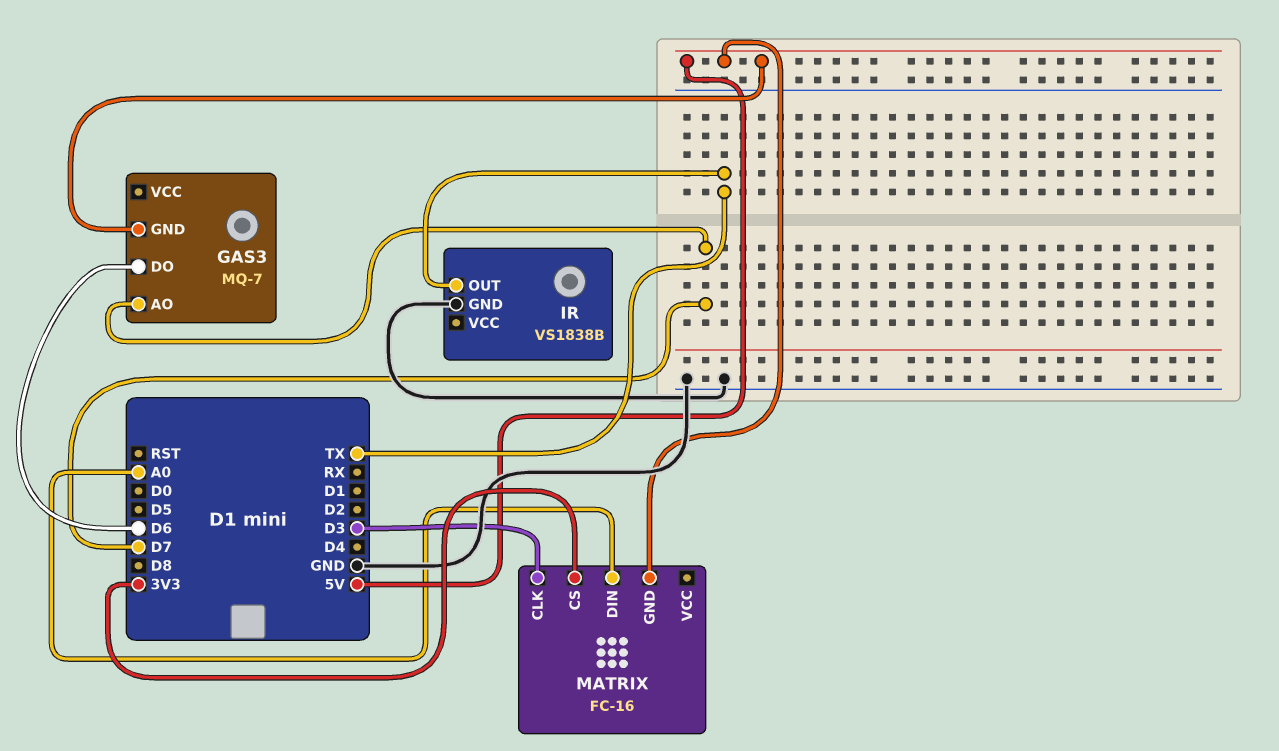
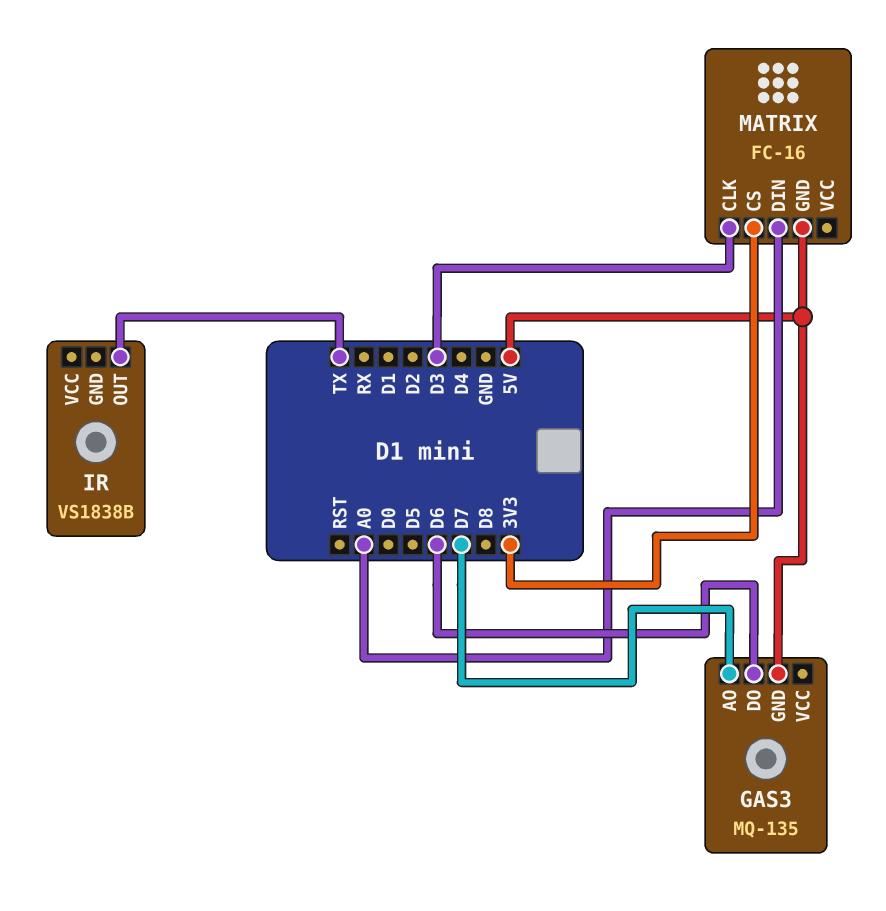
GAS3: MQ-7 -> MQ-135
IR pin GND: GND -> none

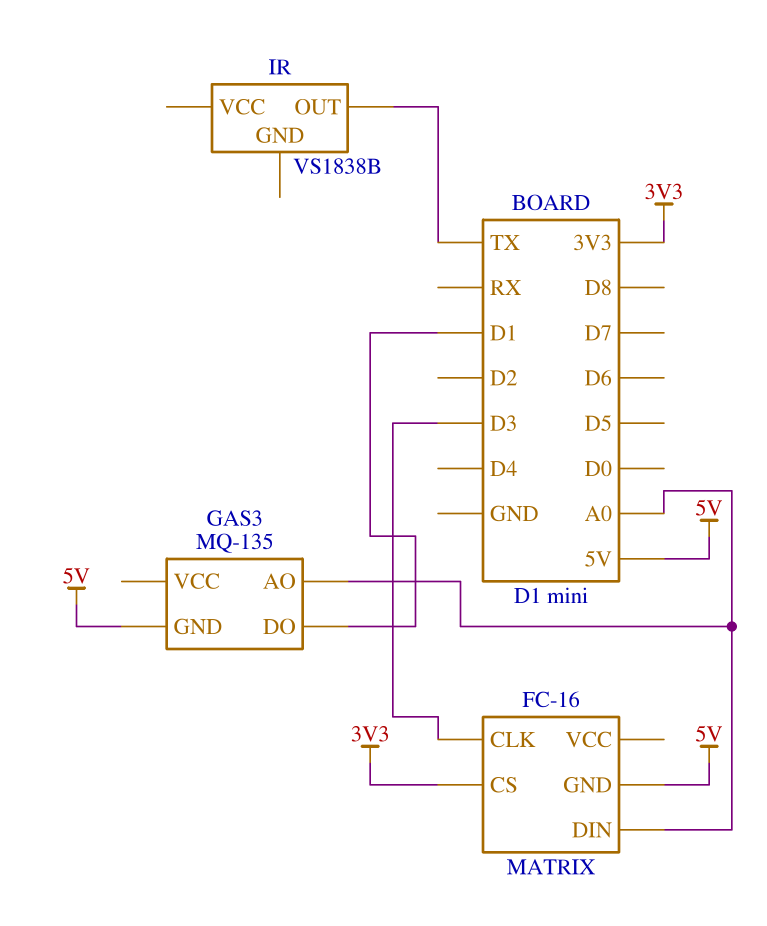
GAS3 pin AO: D7 -> A0
GAS3 pin DO: D6 -> D1

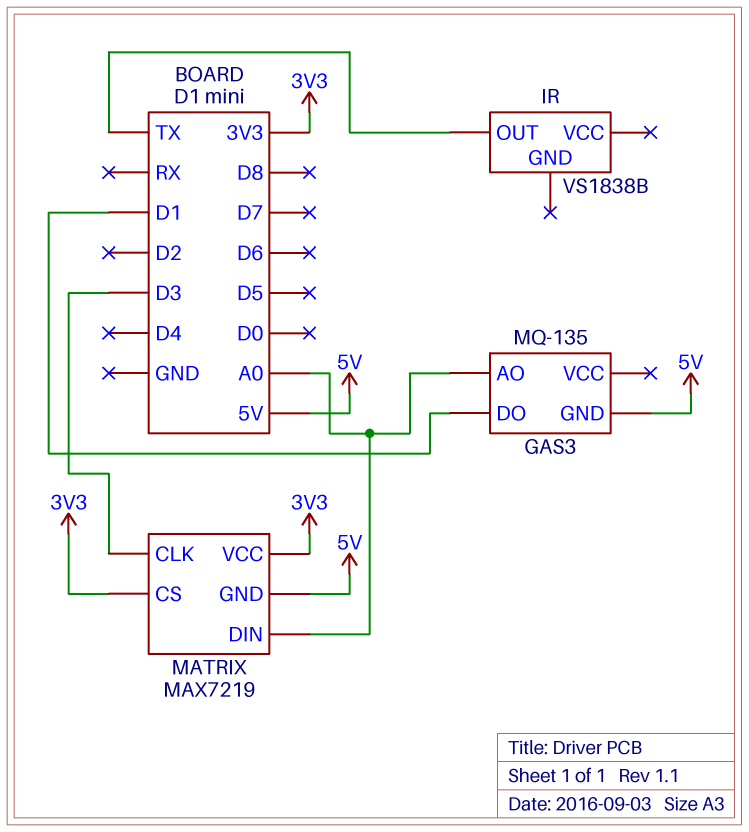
MATRIX: FC-16 -> MAX7219
MATRIX pin VCC: none -> 3V3

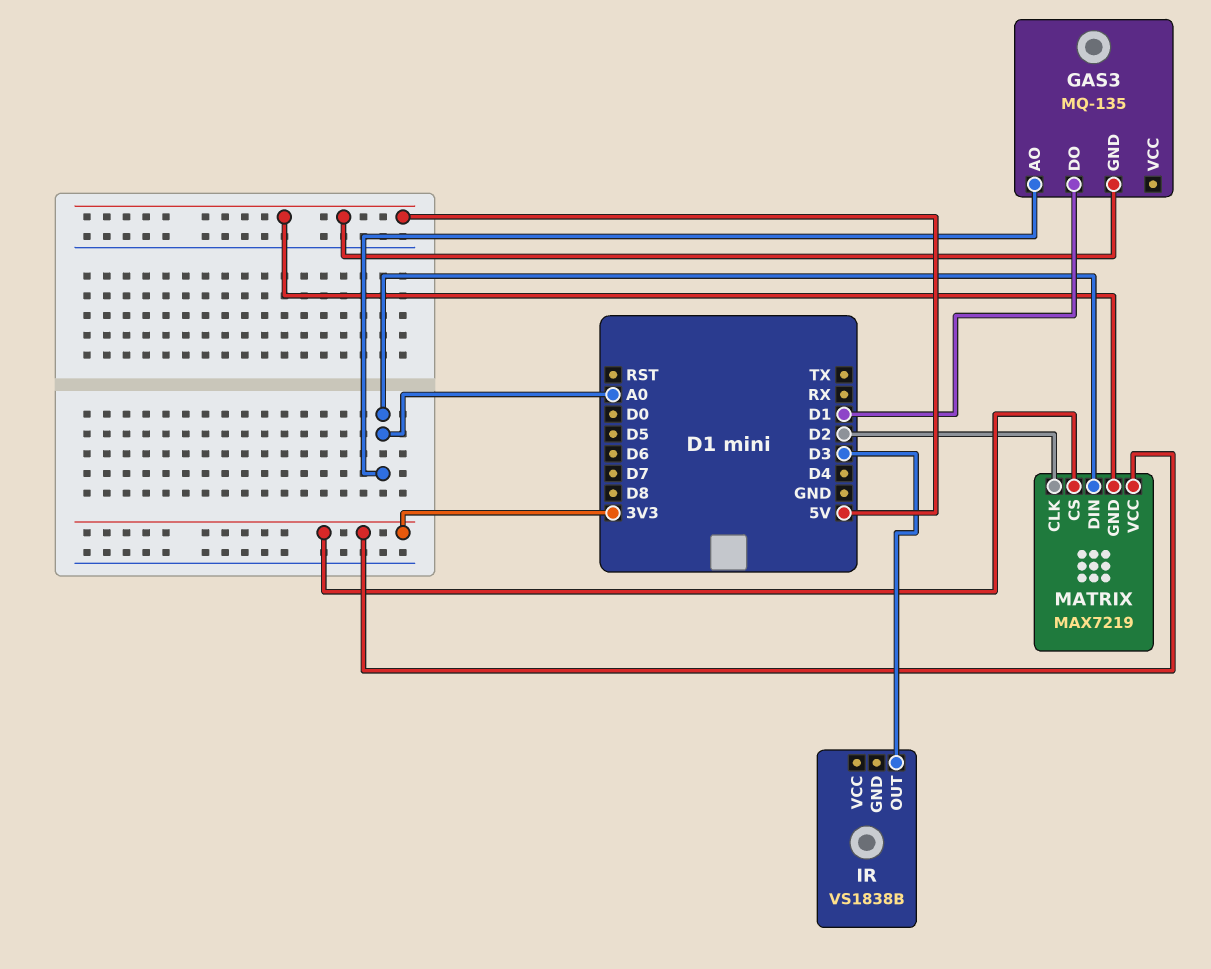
IR pin OUT: TX -> D3
MATRIX pin CLK: D3 -> D2

